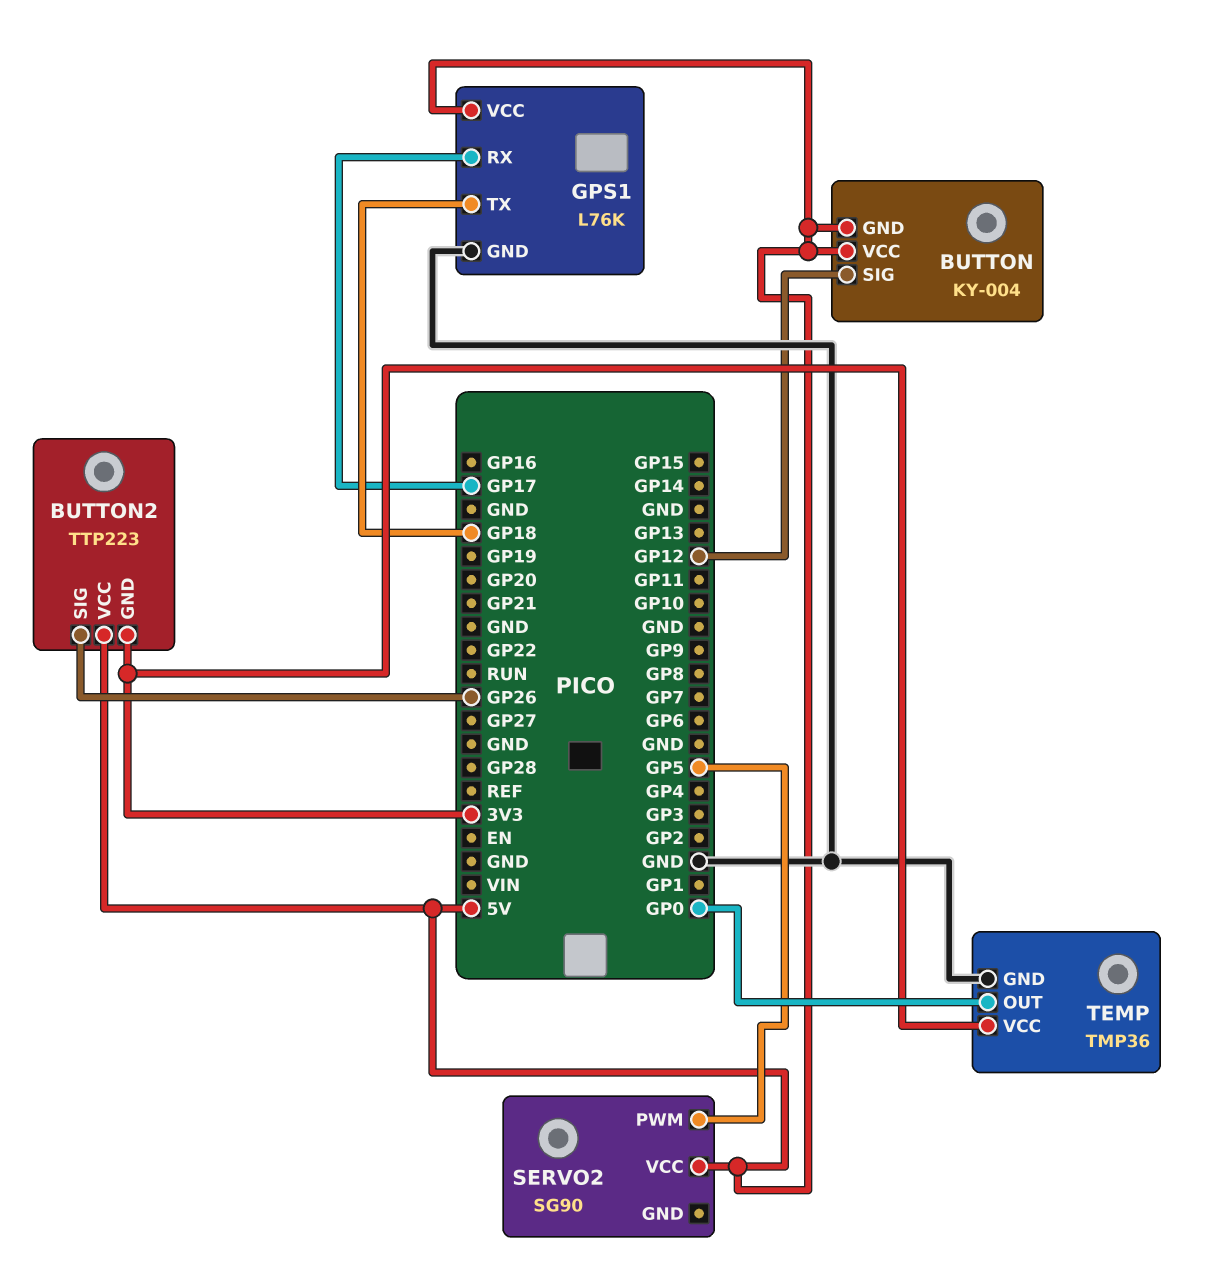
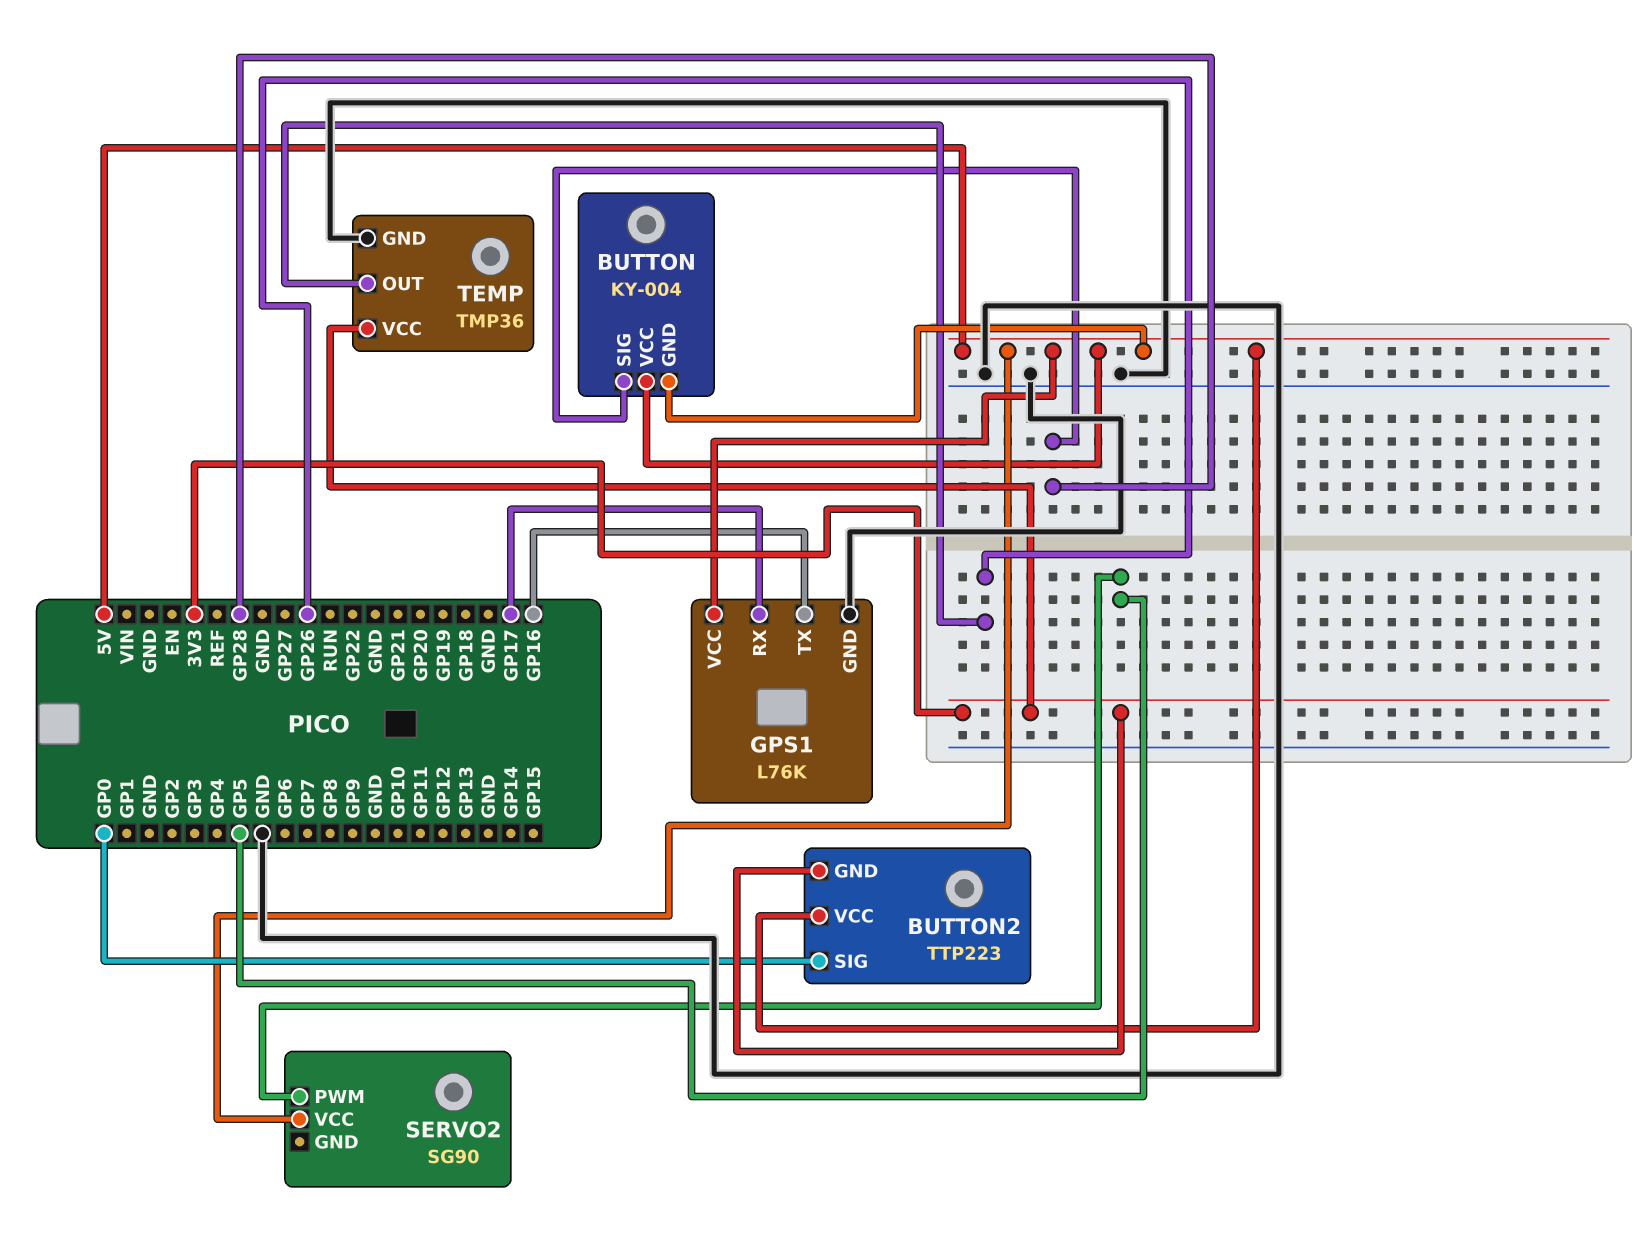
BUTTON pin SIG: GP12 -> GP28
BUTTON2 pin SIG: GP26 -> GP0
GPS1 pin TX: GP18 -> GP16
TEMP pin OUT: GP0 -> GP26

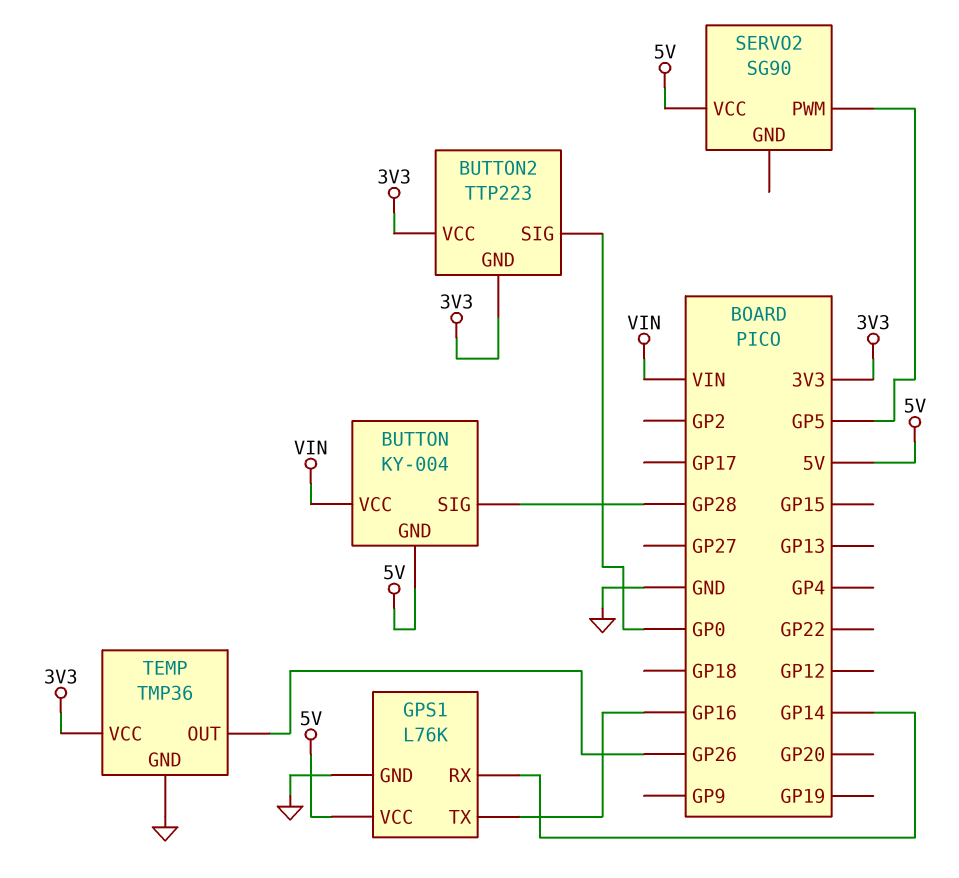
BUTTON pin VCC: 5V -> VIN
BUTTON2 pin VCC: 5V -> 3V3
GPS1 pin RX: GP17 -> GP14

